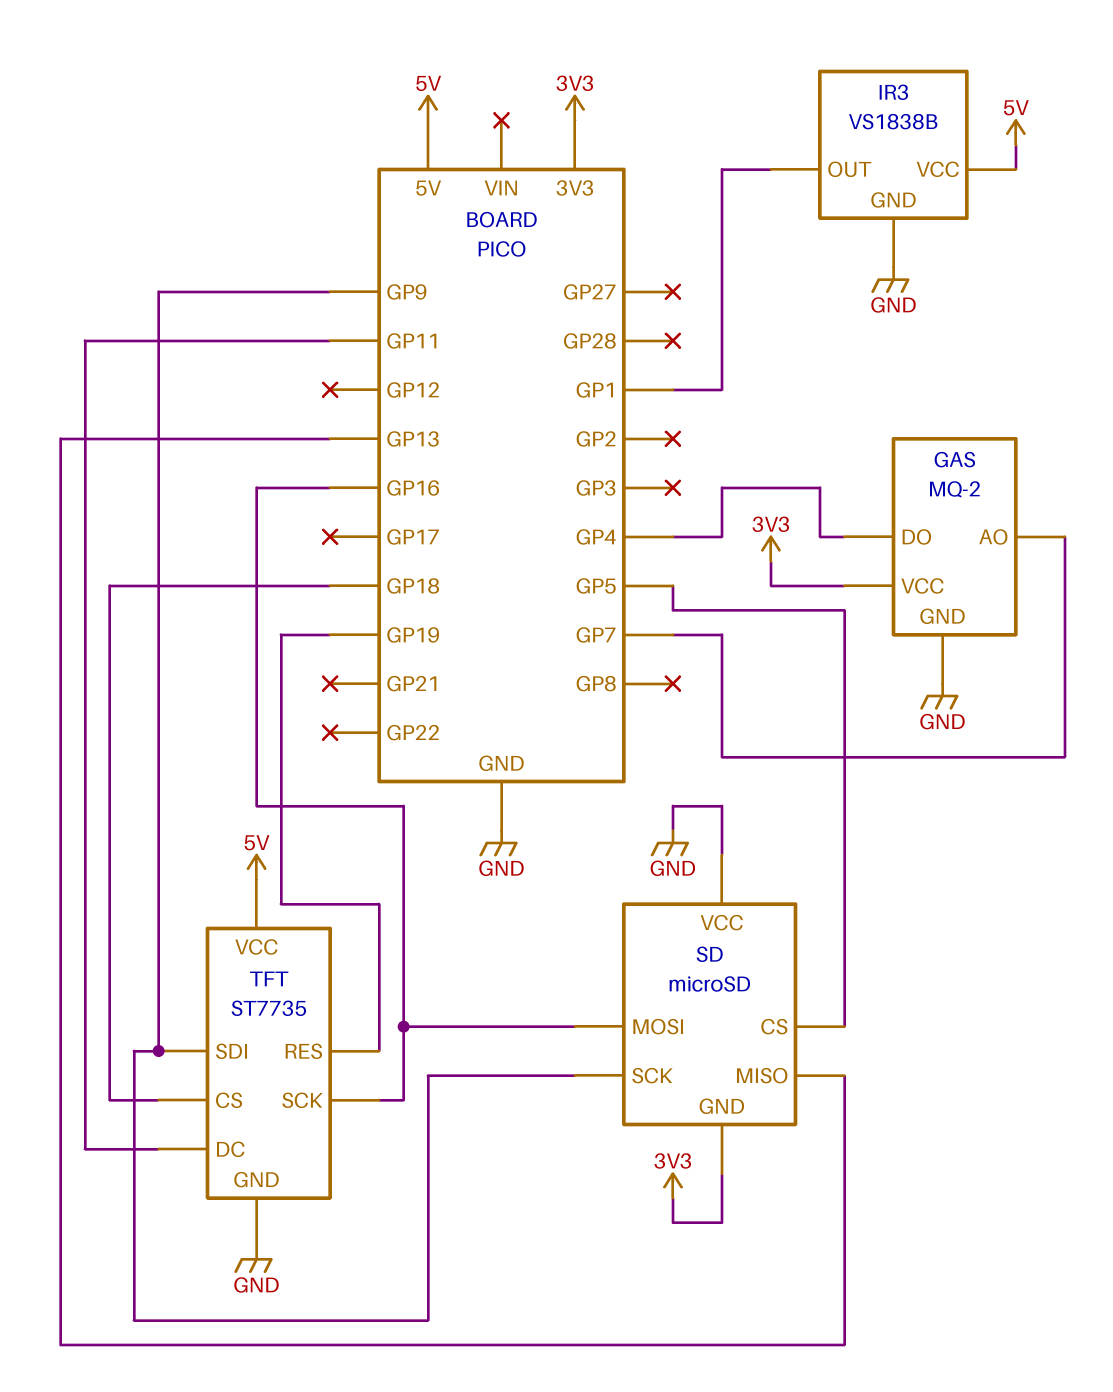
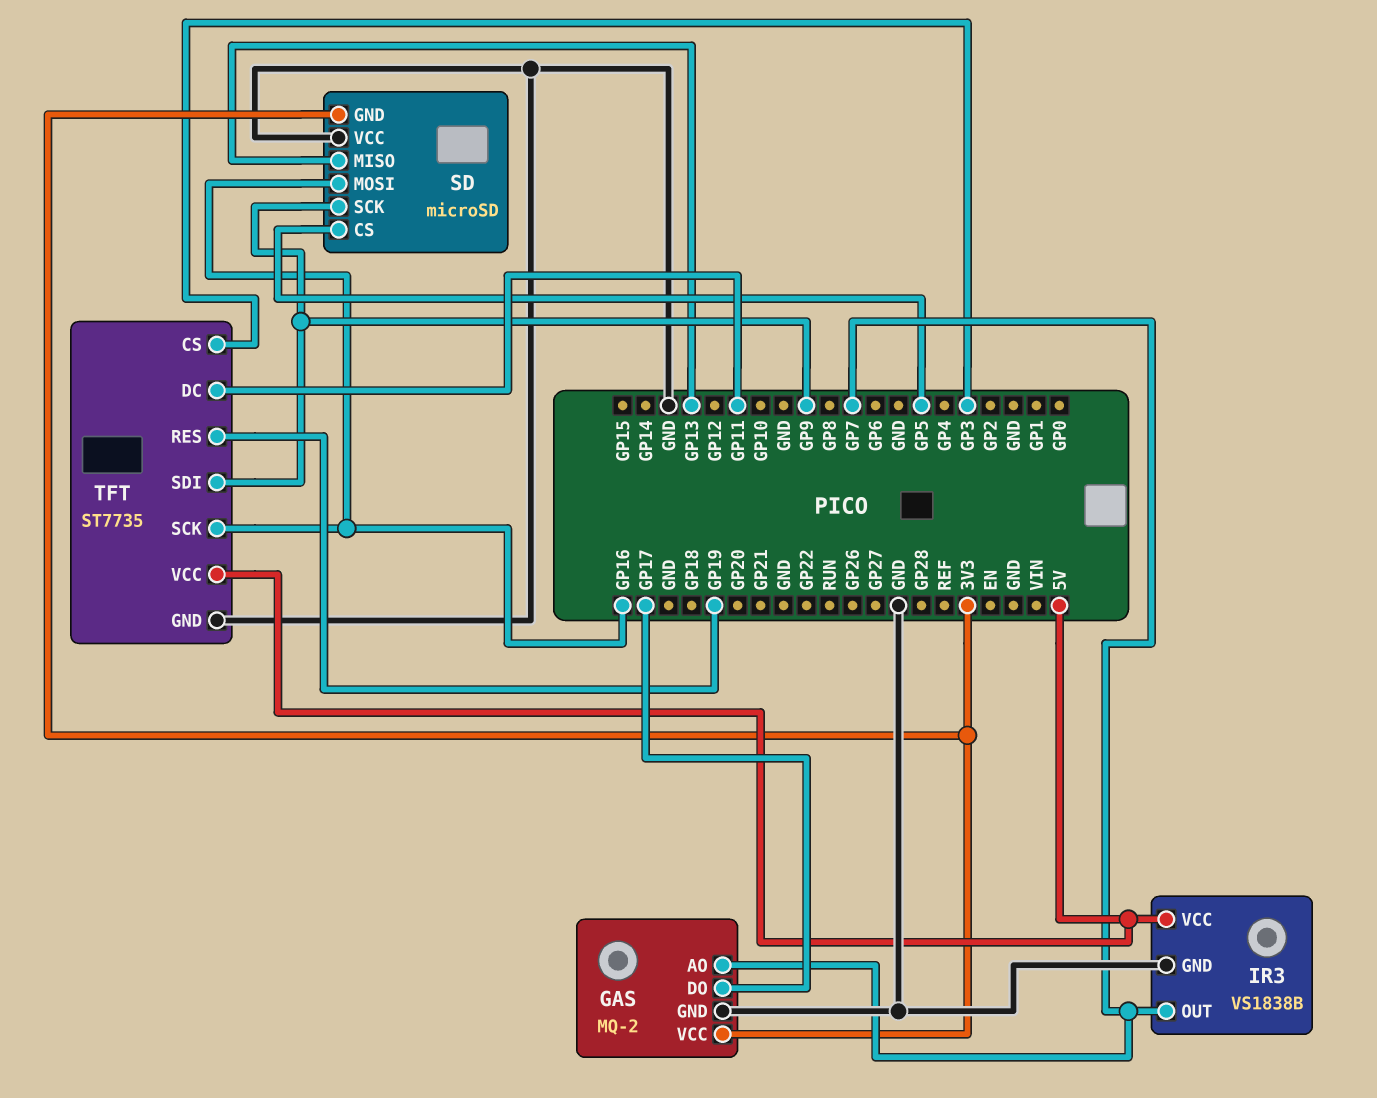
GAS pin DO: GP4 -> GP17
IR3 pin OUT: GP1 -> GP7
TFT pin CS: GP18 -> GP3

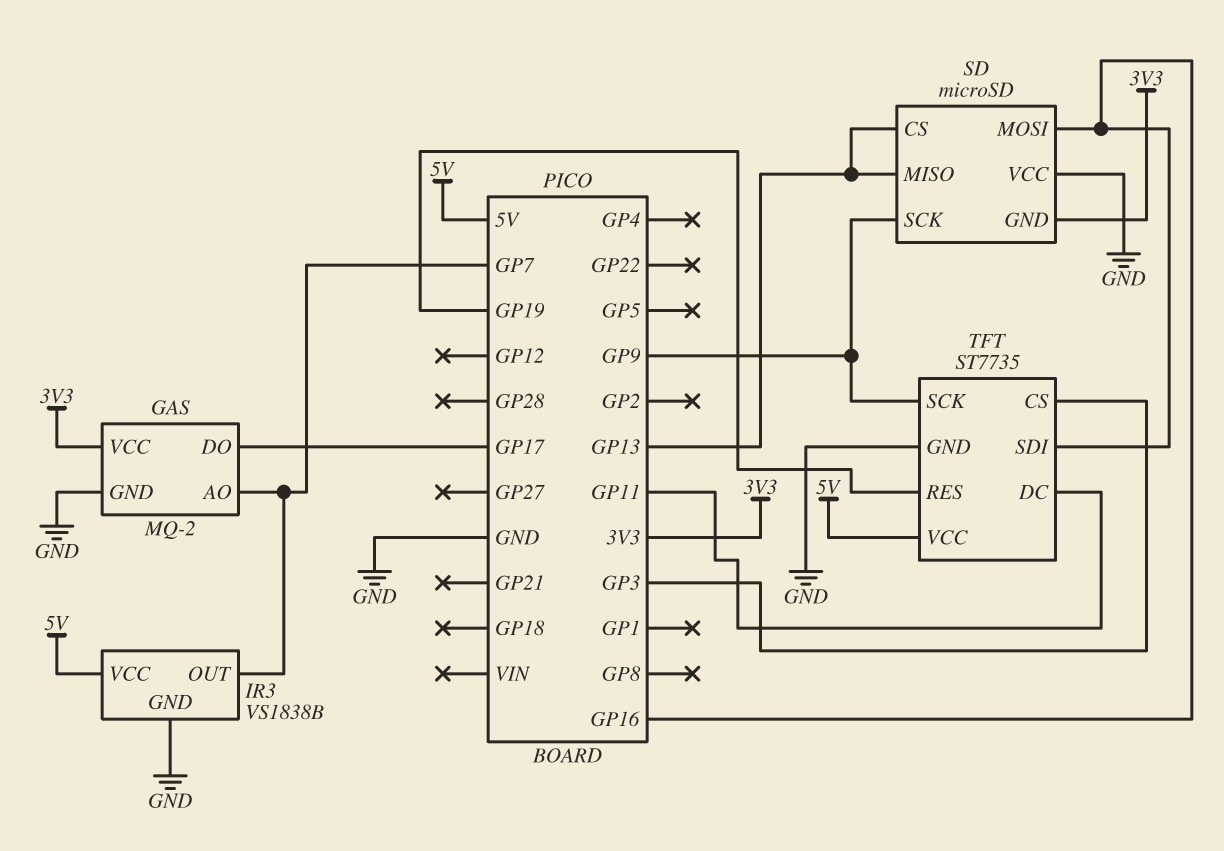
SD pin CS: GP5 -> GP13
TFT pin SCK: GP16 -> GP9
TFT pin SDI: GP9 -> GP16

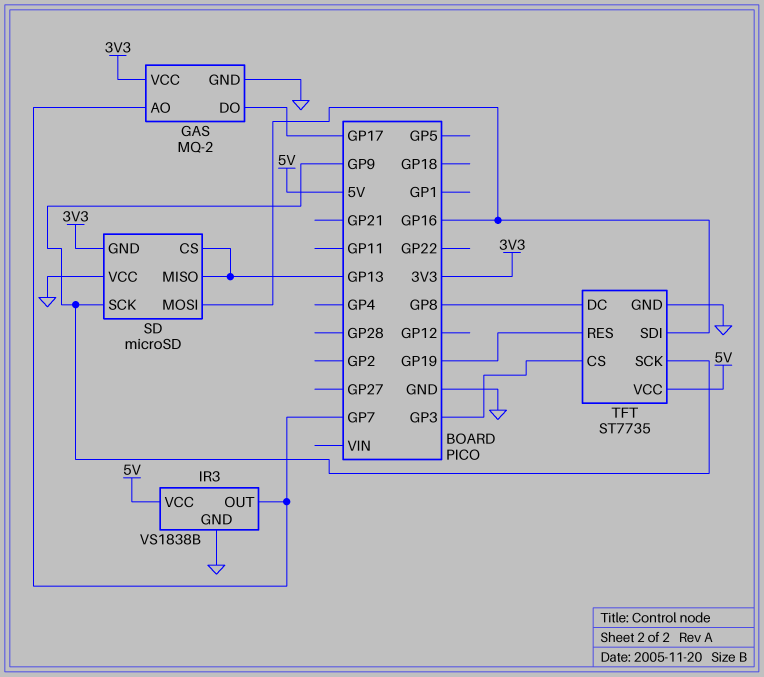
TFT pin DC: GP11 -> GP8

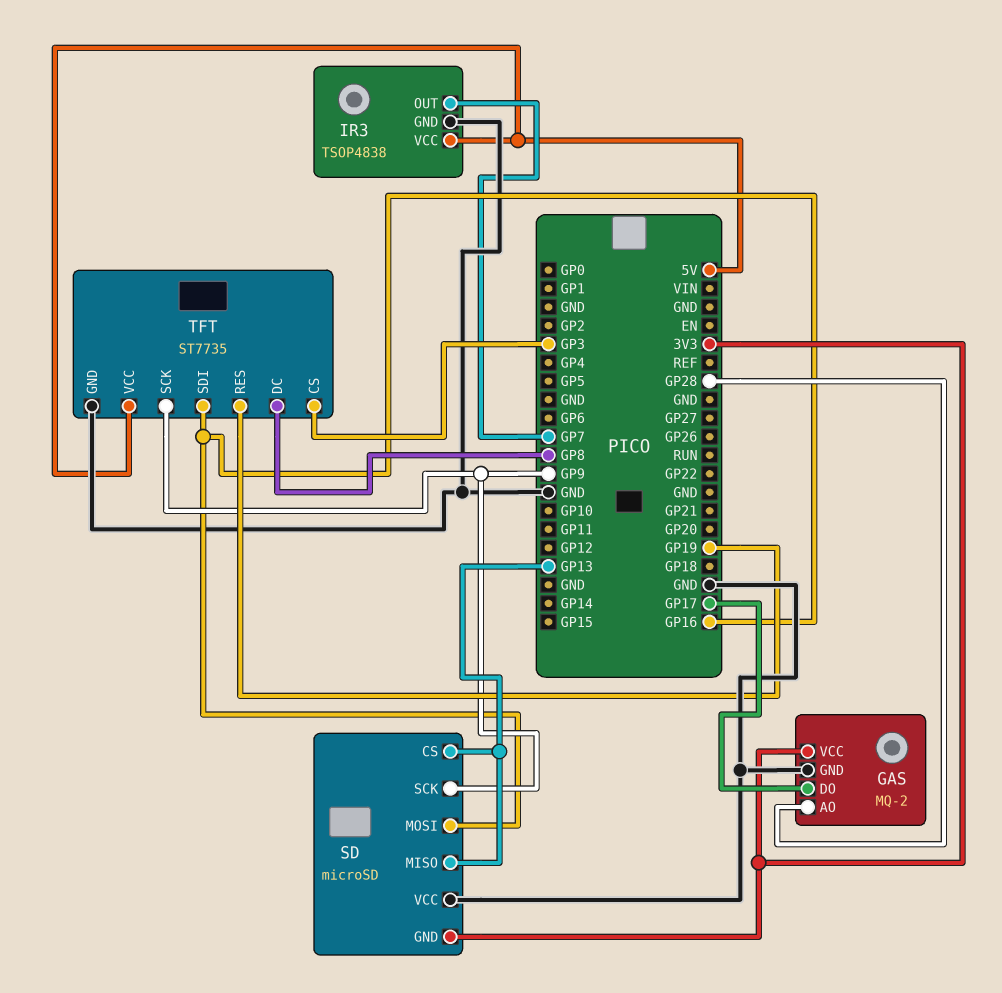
GAS pin AO: GP7 -> GP28
IR3: VS1838B -> TSOP4838

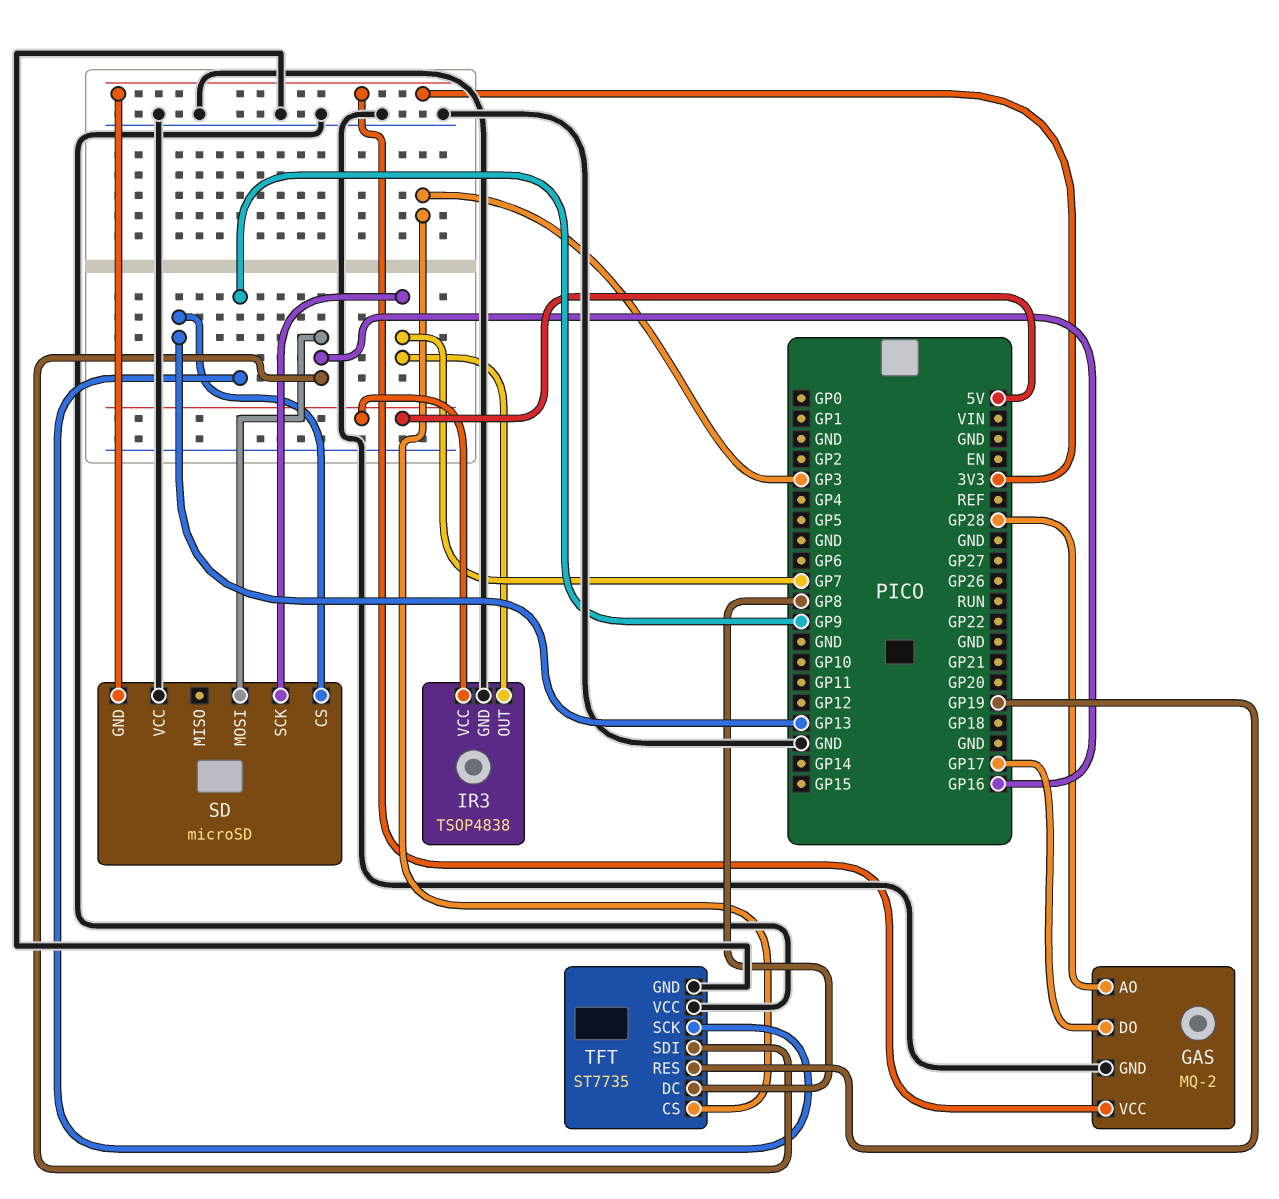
SD pin MISO: GP13 -> none
SD pin SCK: GP9 -> GP7
TFT pin VCC: 5V -> GND

